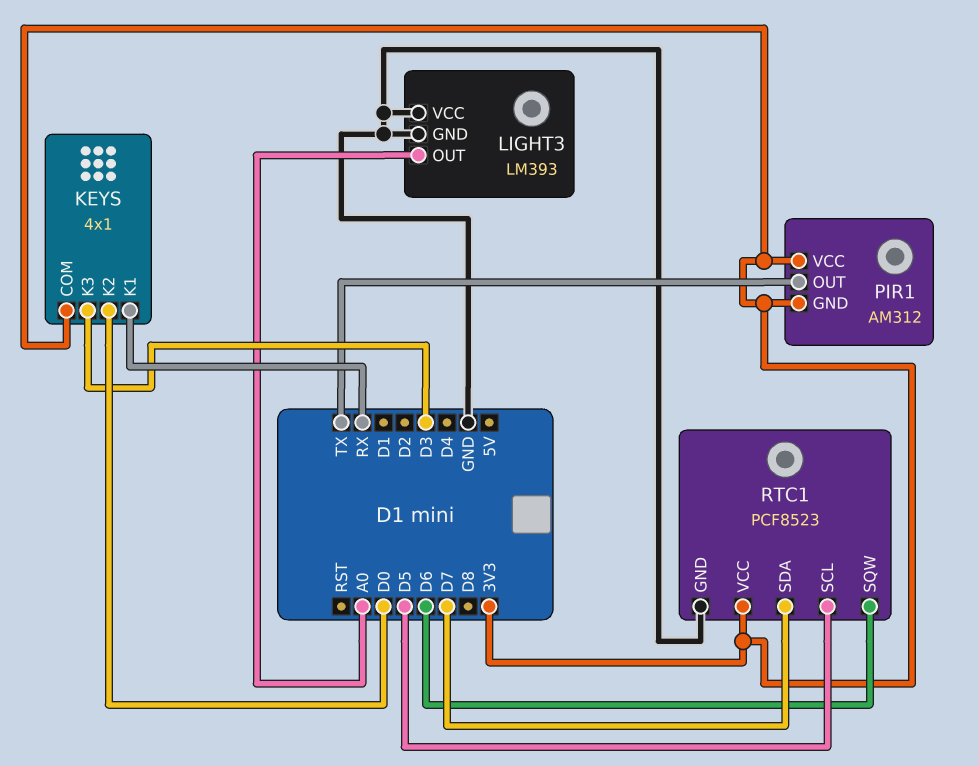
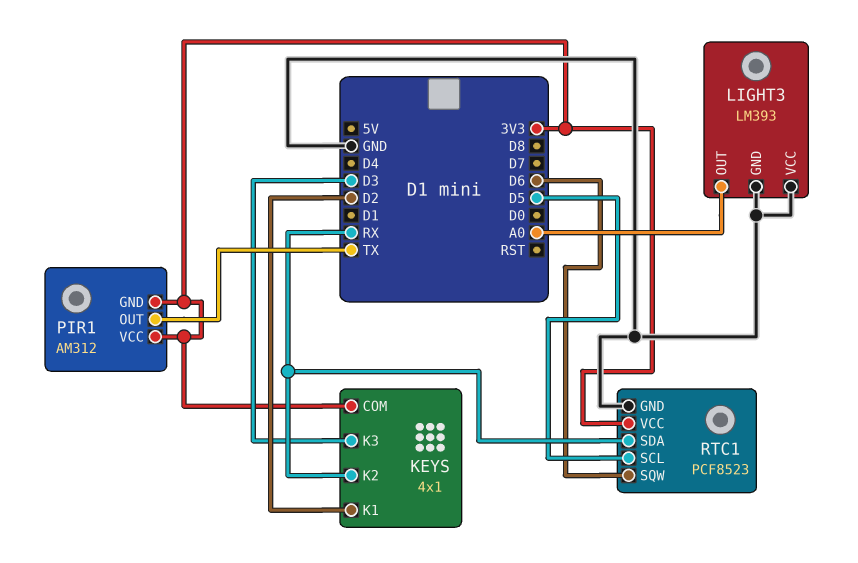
KEYS pin K1: RX -> D2
KEYS pin K2: D0 -> RX
RTC1 pin SDA: D7 -> RX

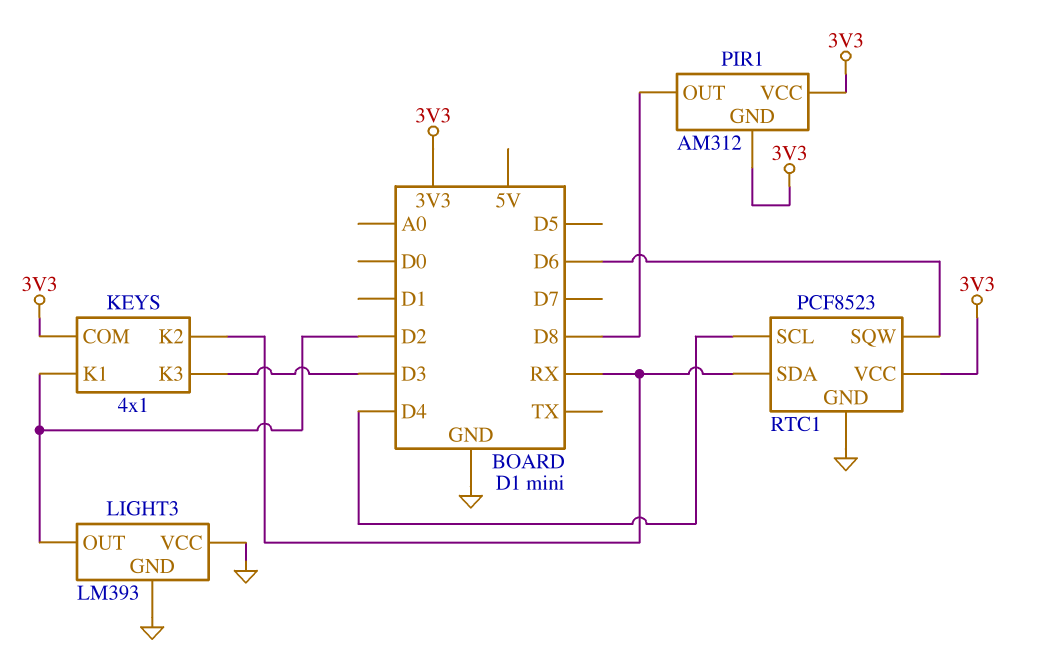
LIGHT3 pin OUT: A0 -> D2
PIR1 pin OUT: TX -> D8
RTC1 pin SCL: D5 -> D4

